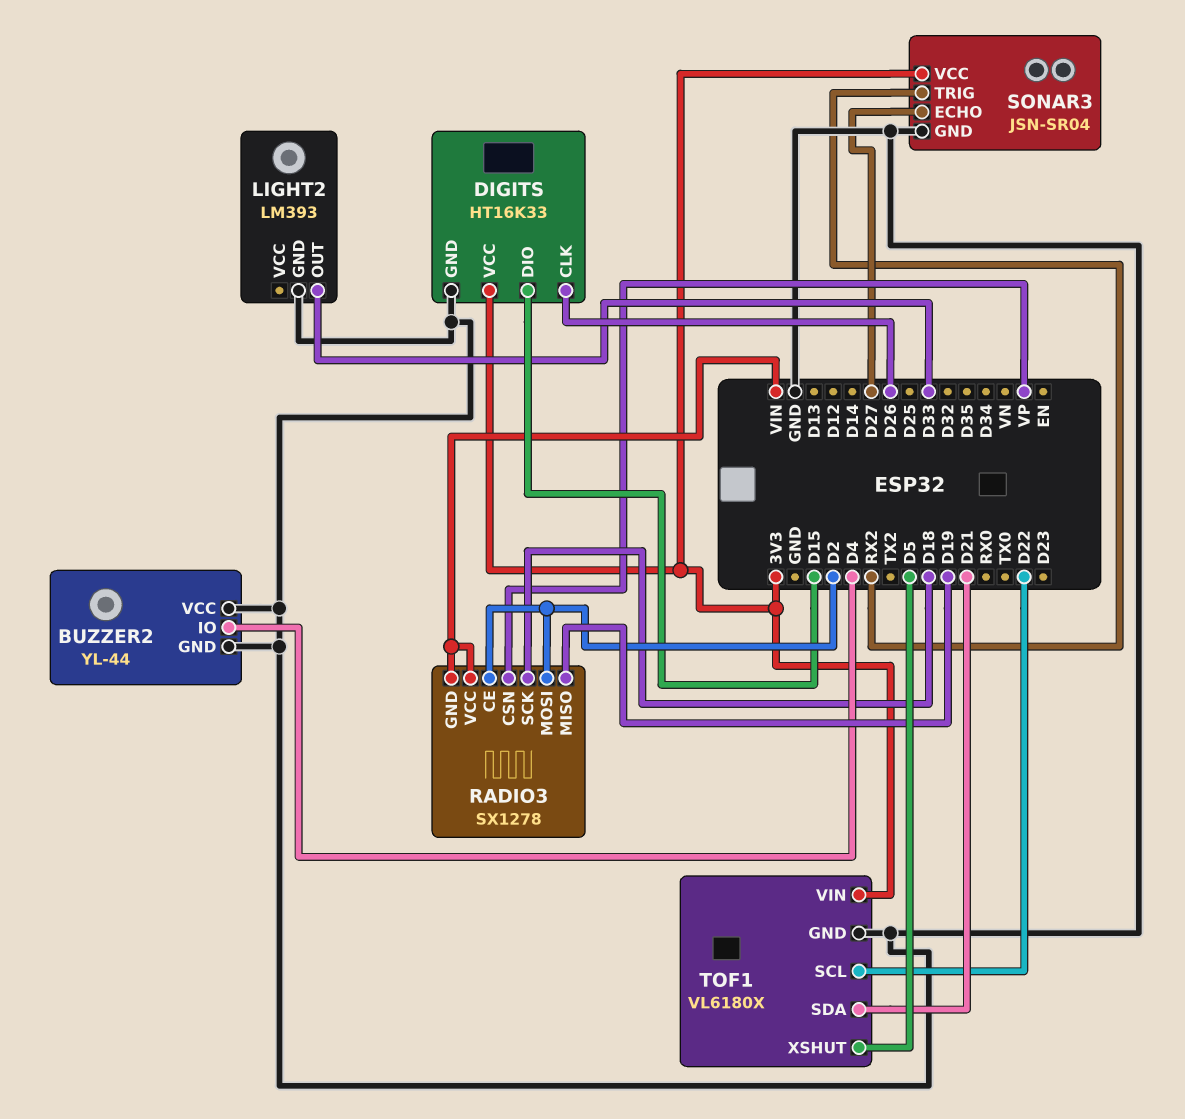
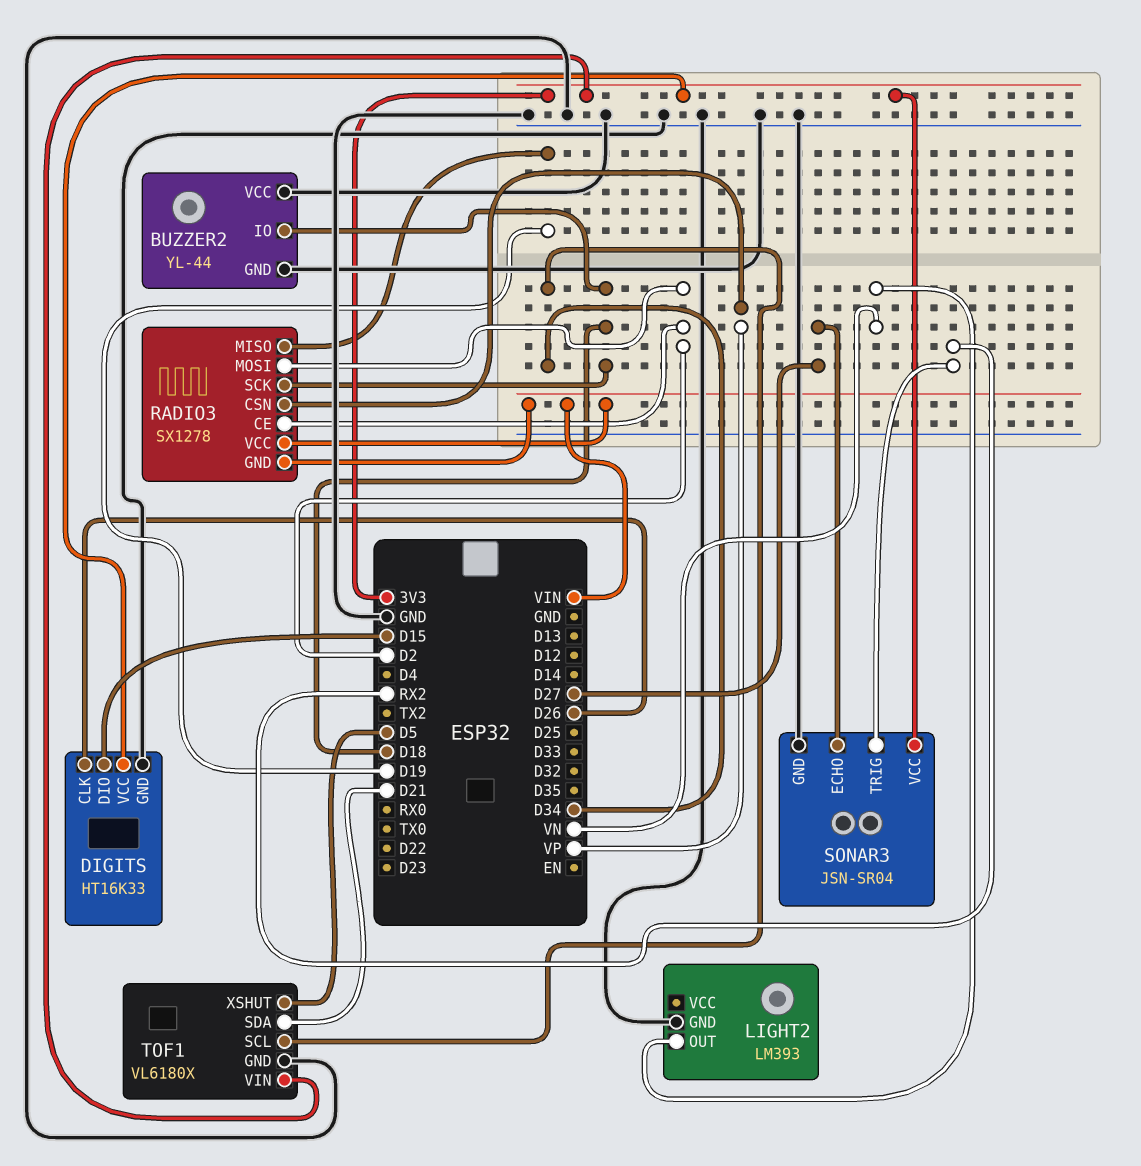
BUZZER2 pin IO: D4 -> D18
LIGHT2 pin OUT: D33 -> VN
TOF1 pin SCL: D22 -> D34

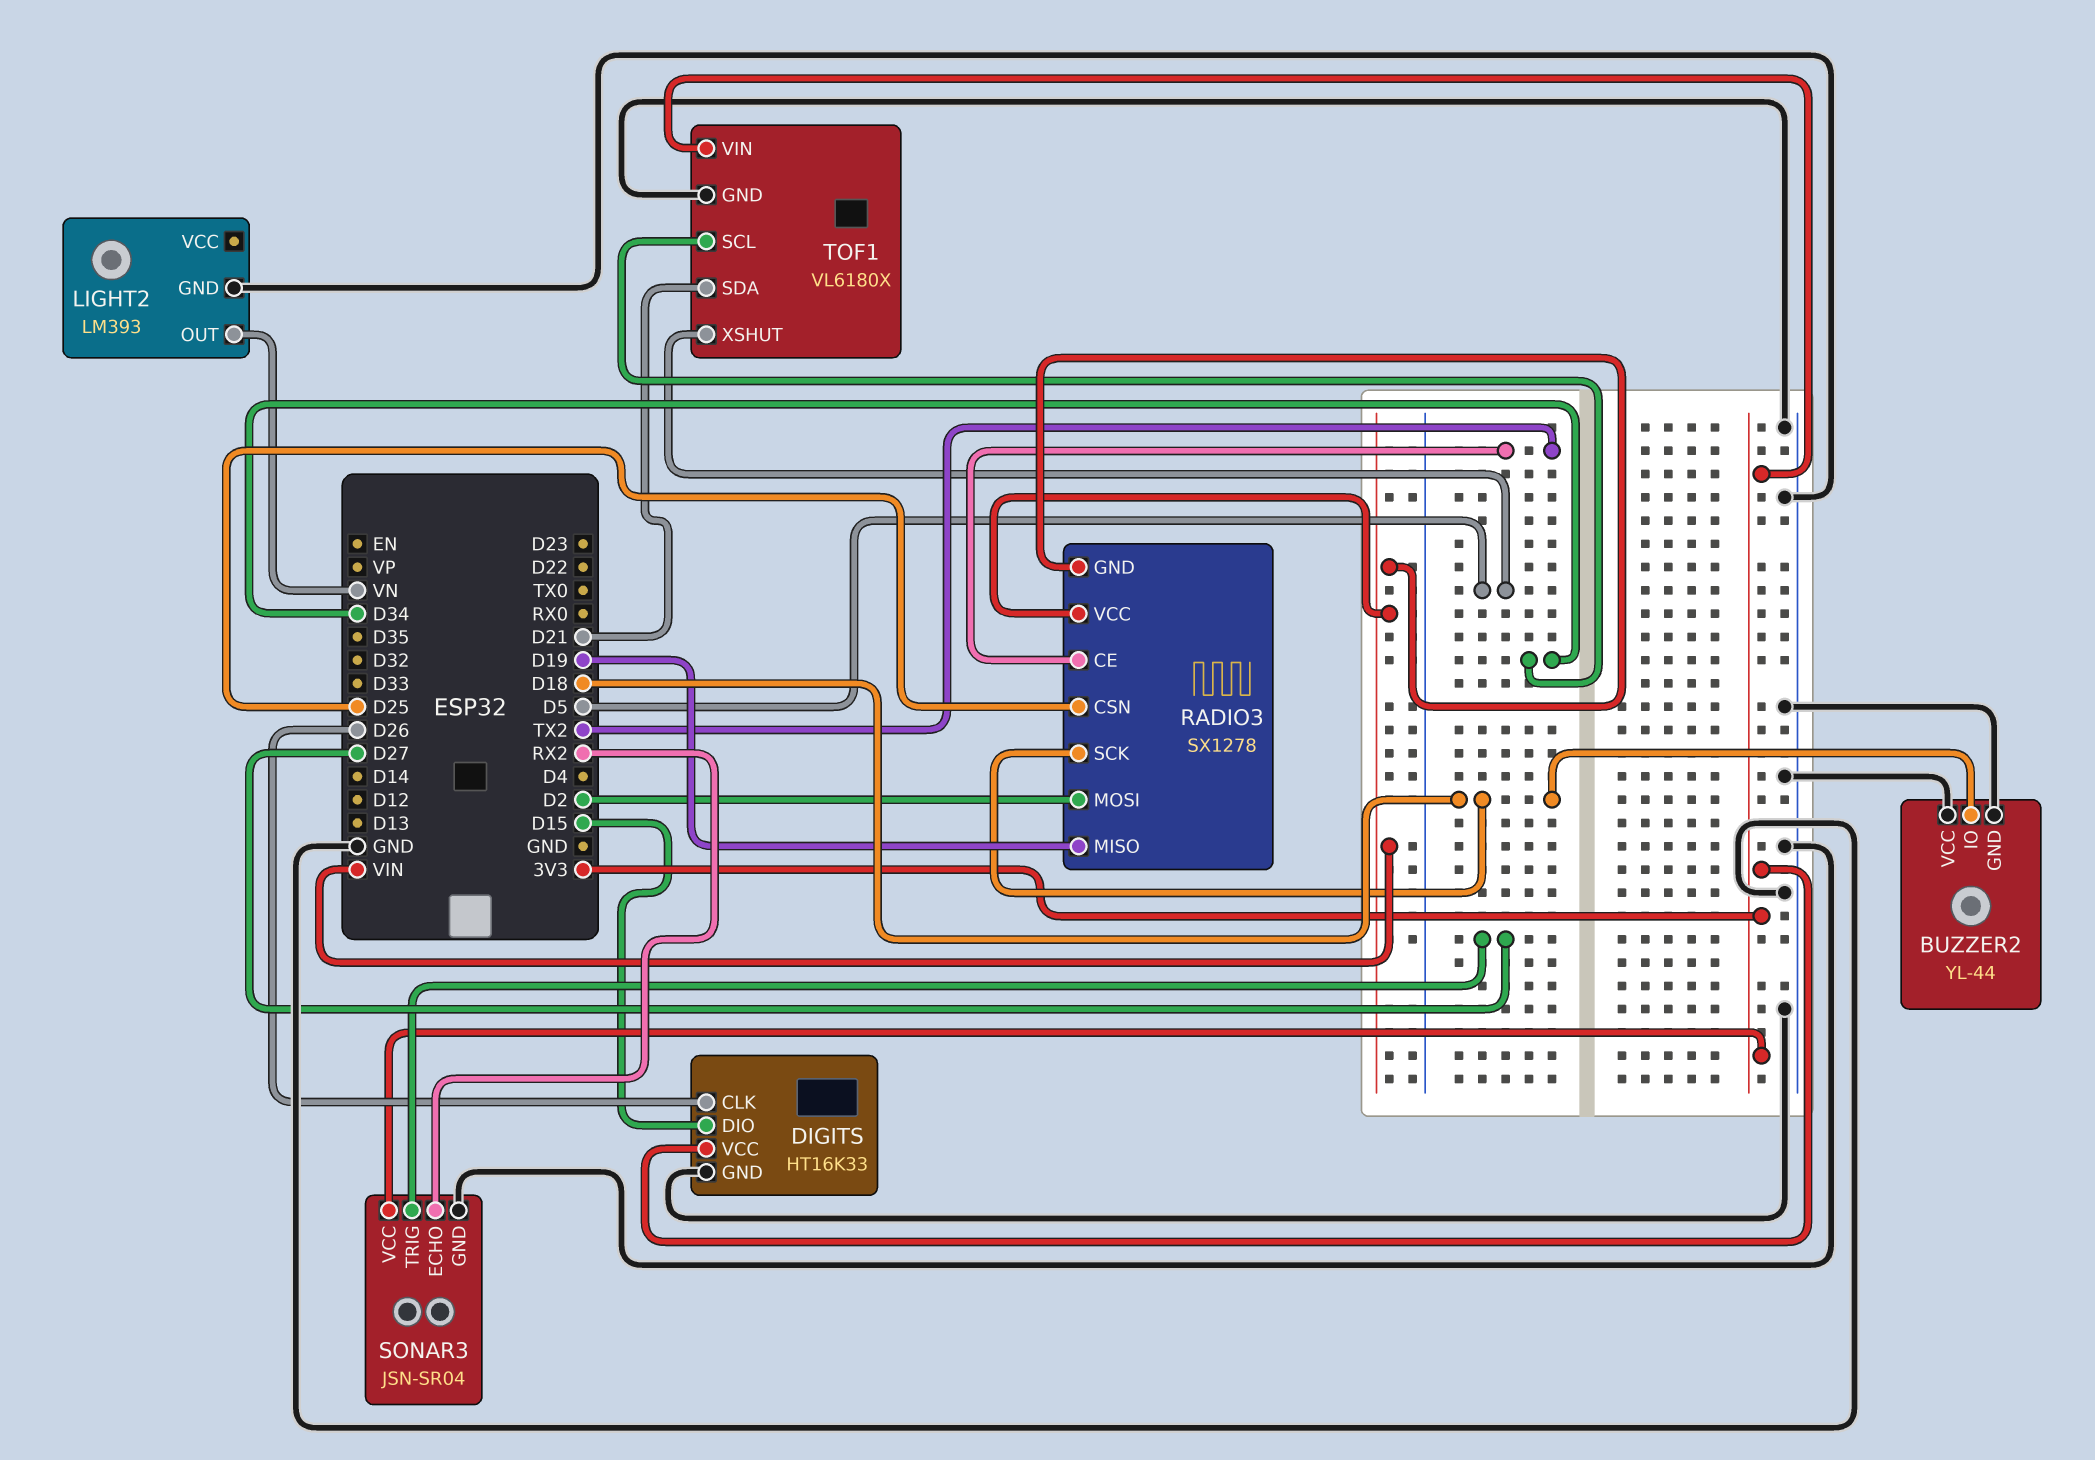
RADIO3 pin CE: D2 -> TX2
RADIO3 pin CSN: VP -> D25
SONAR3 pin ECHO: D27 -> RX2
SONAR3 pin TRIG: RX2 -> D27

